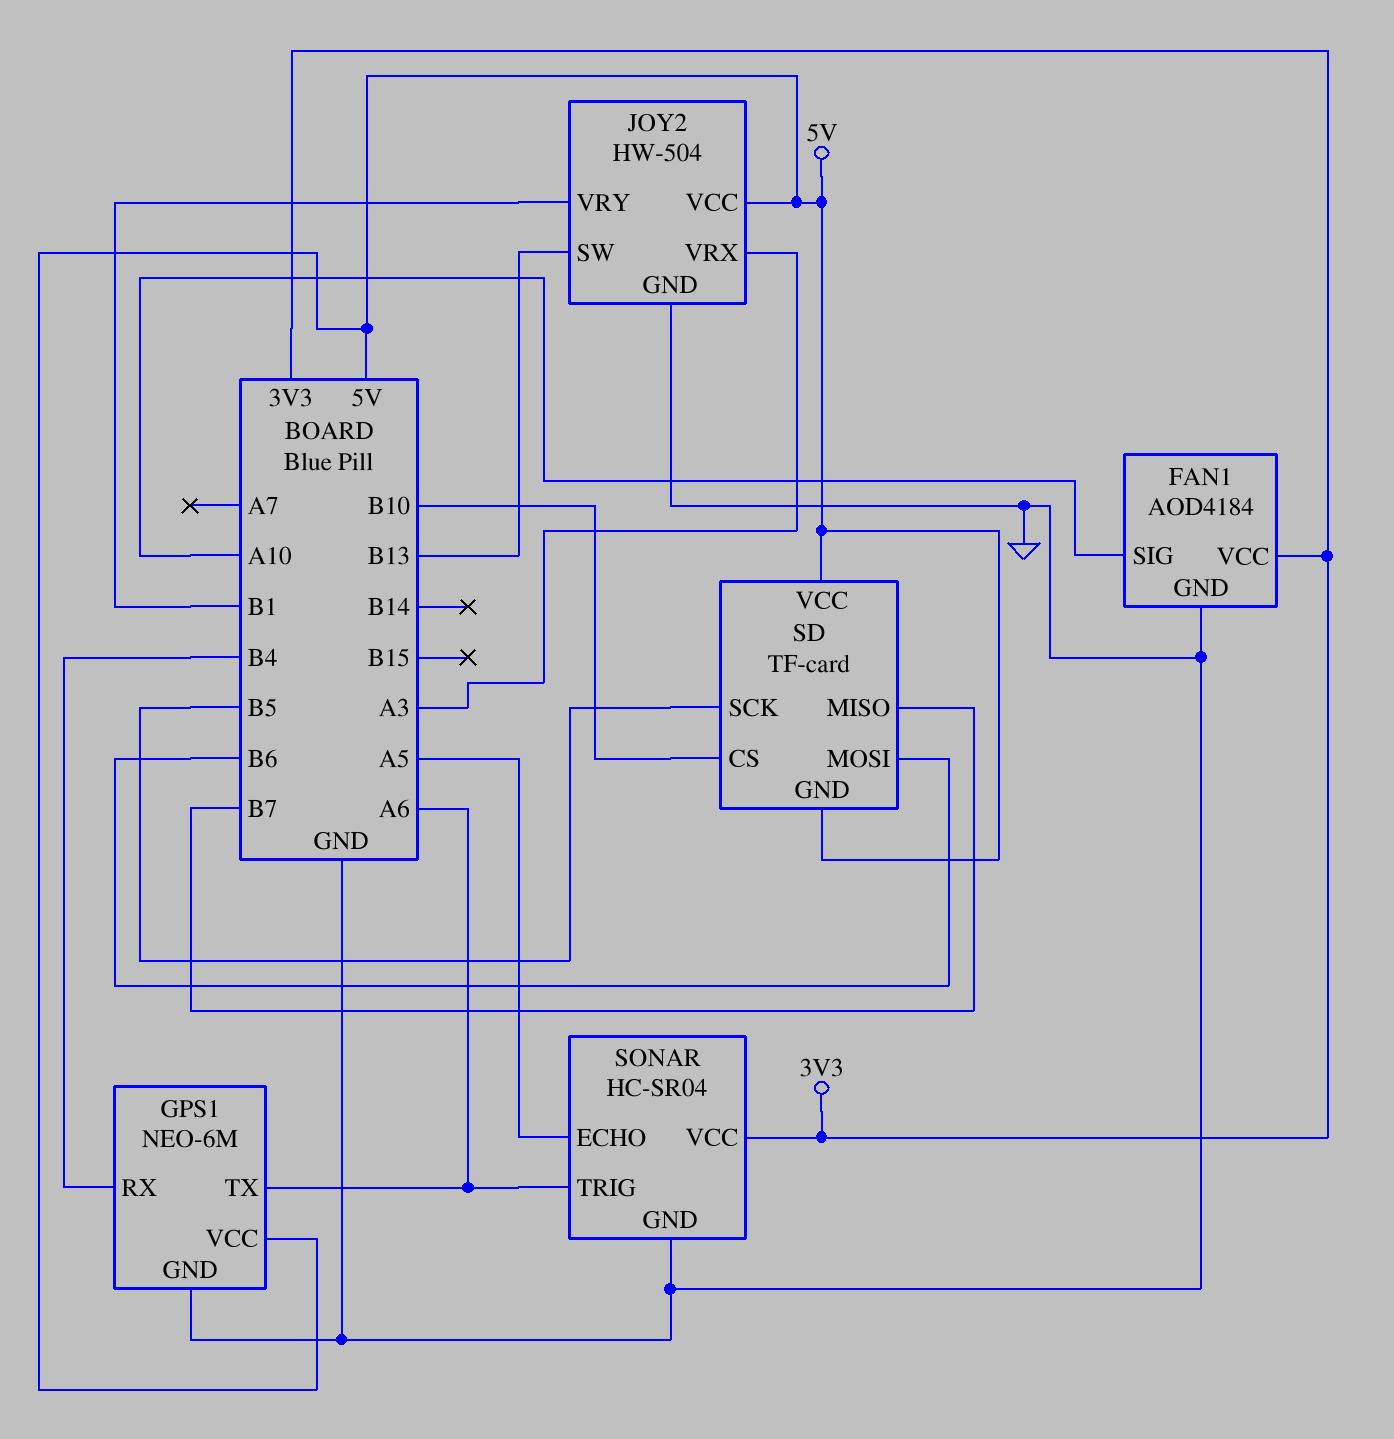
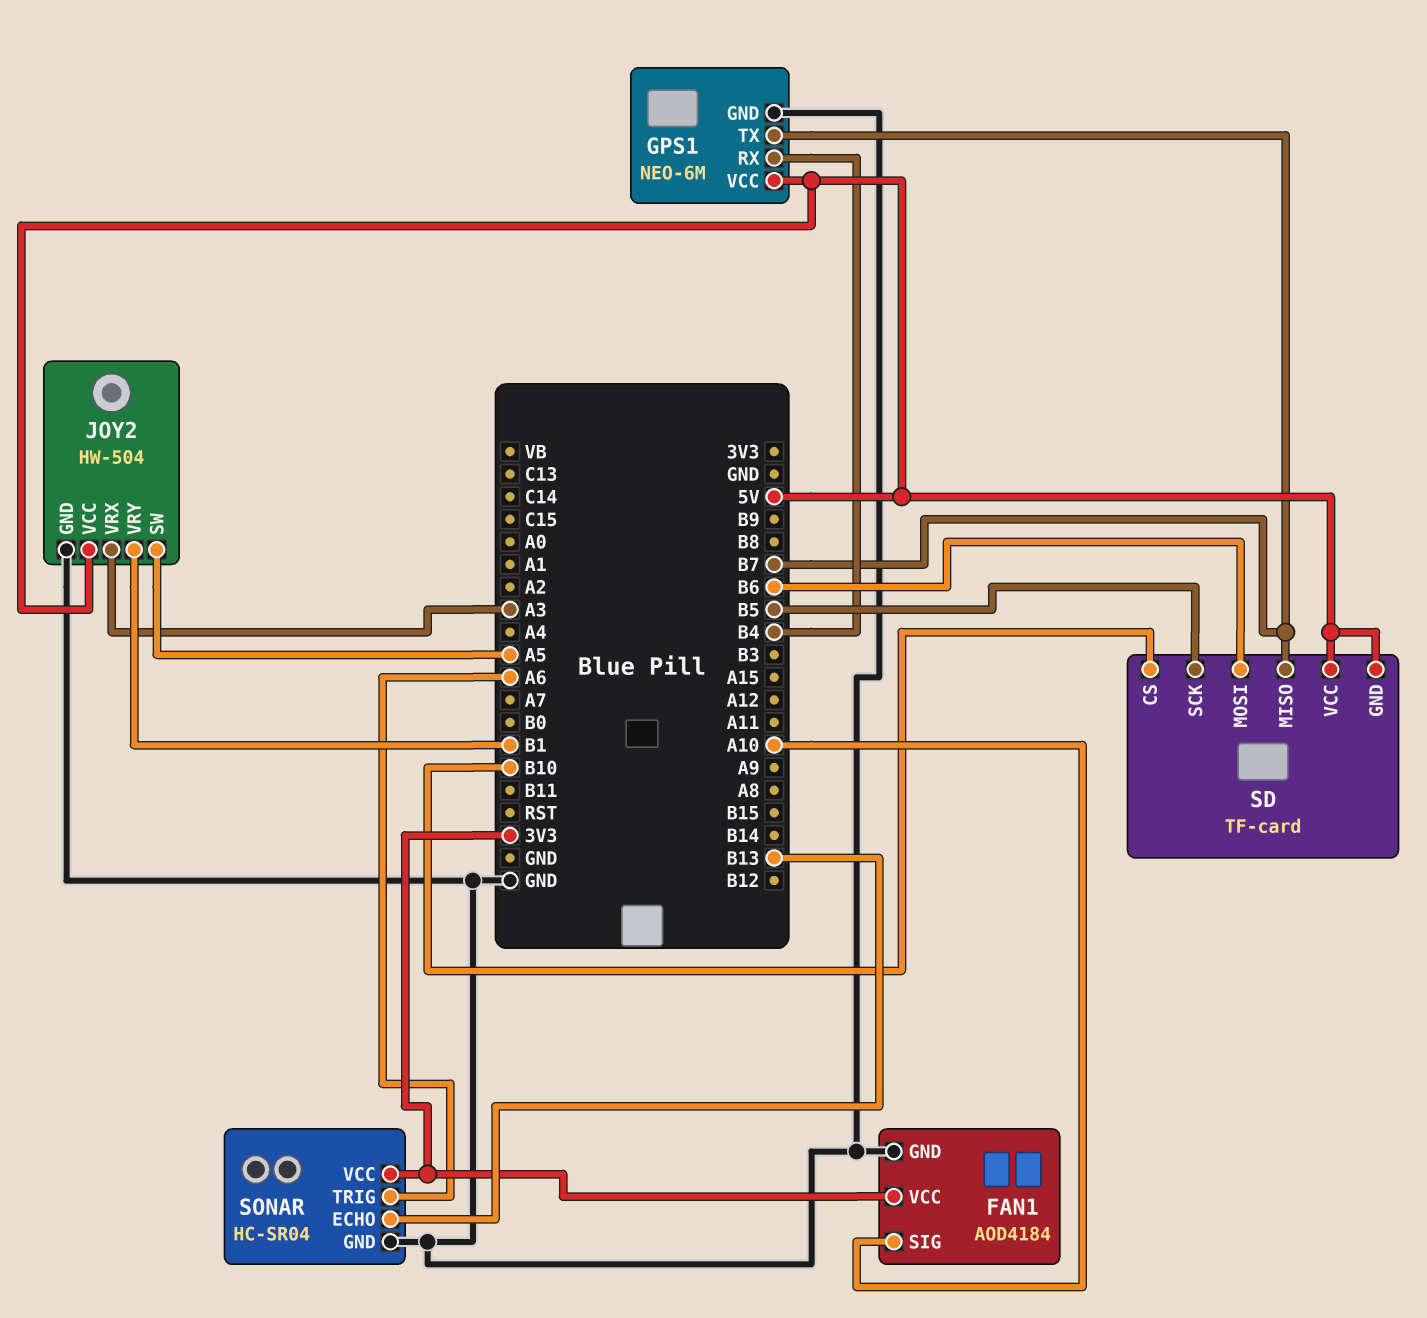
GPS1 pin TX: A6 -> B7
JOY2 pin SW: B13 -> A5
SONAR pin ECHO: A5 -> B13

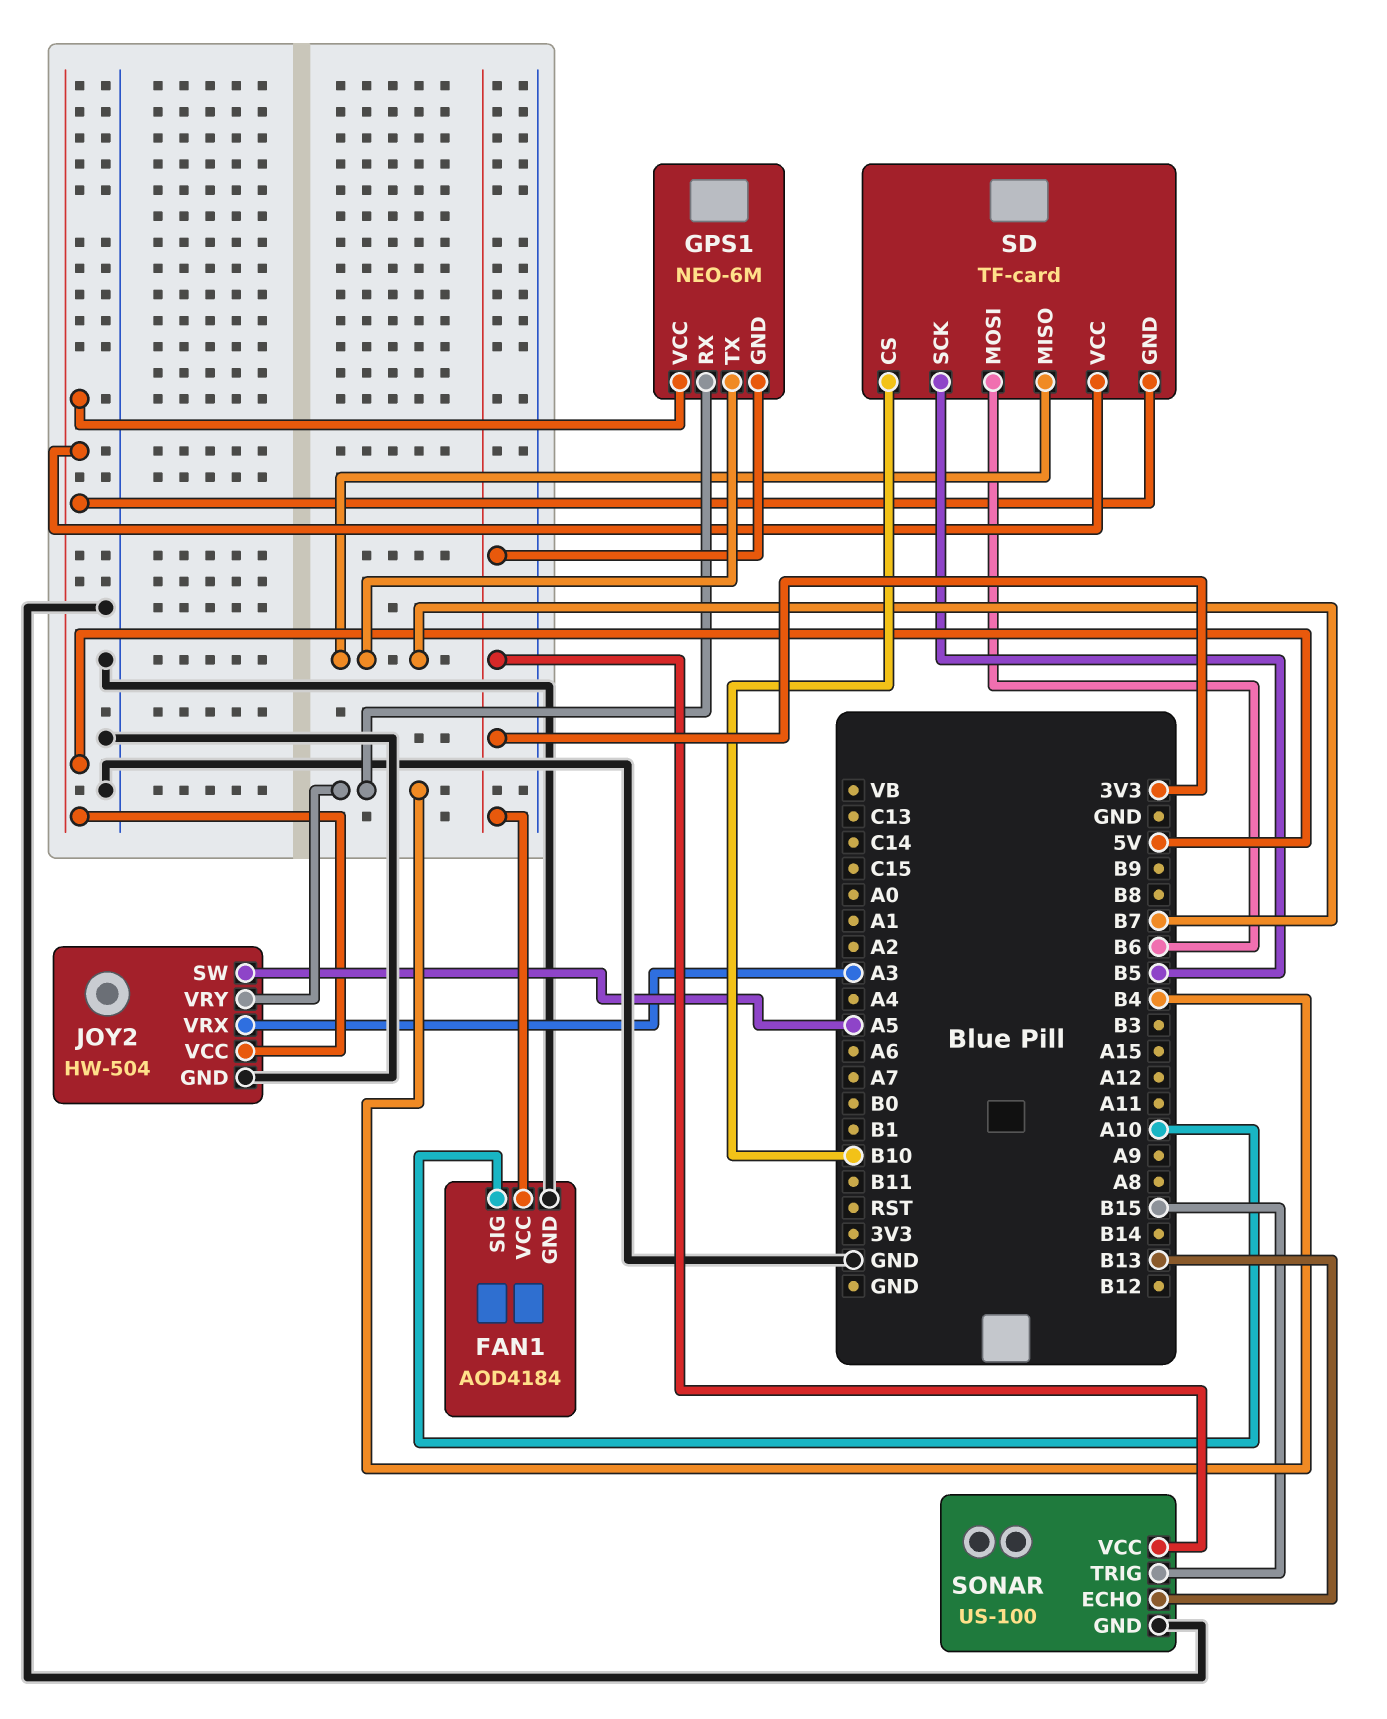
GPS1 pin GND: GND -> 3V3
JOY2 pin VRY: B1 -> B4
SONAR: HC-SR04 -> US-100
SONAR pin TRIG: A6 -> B15

